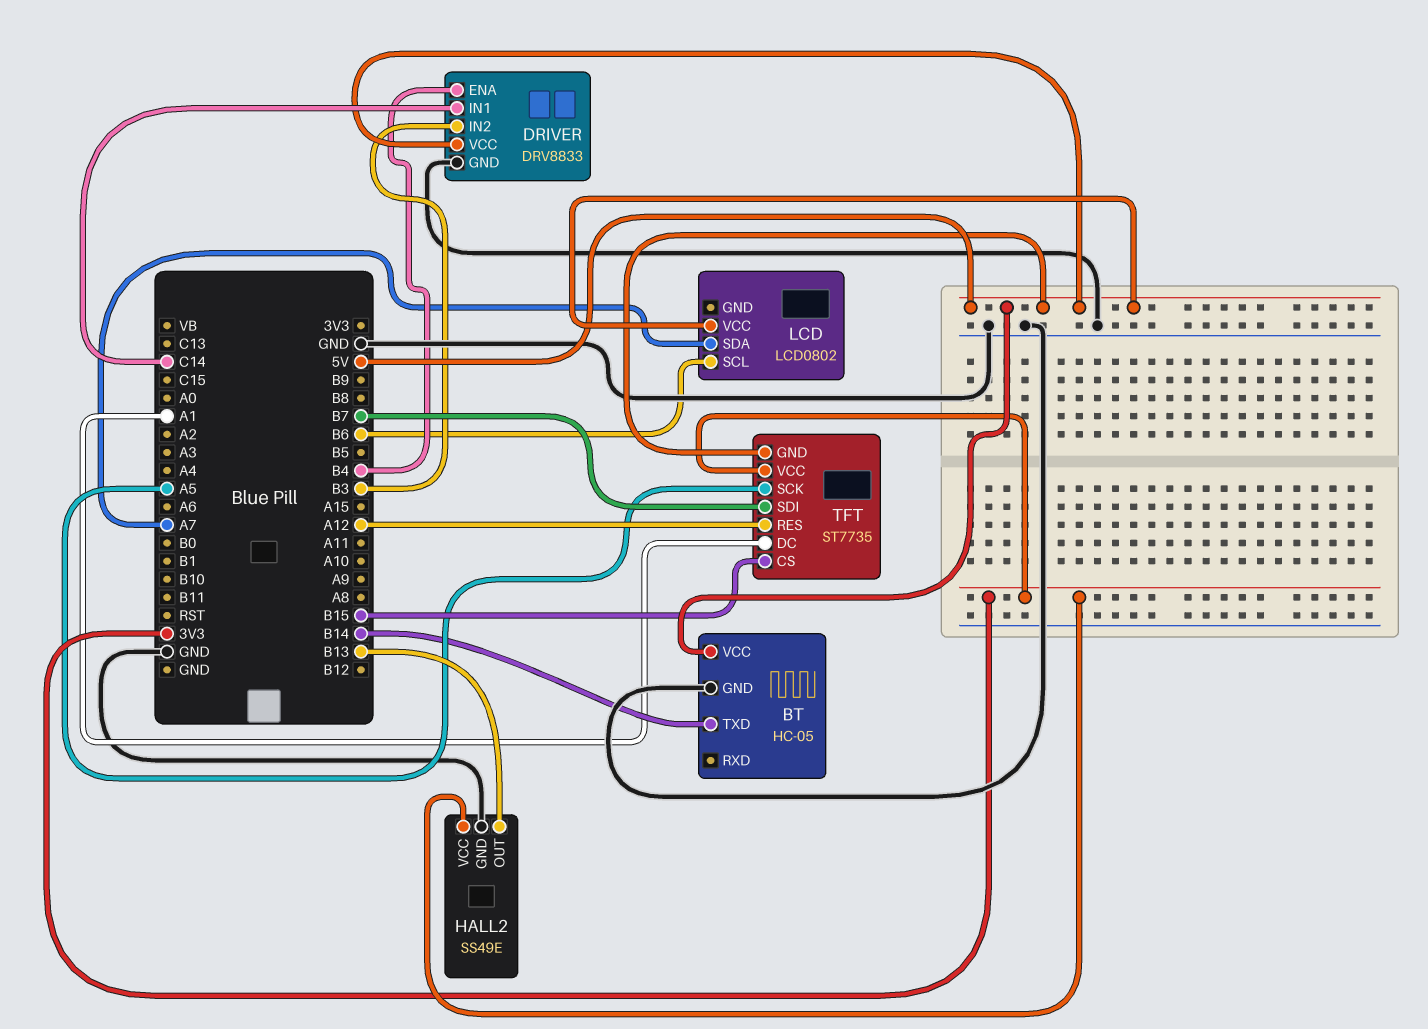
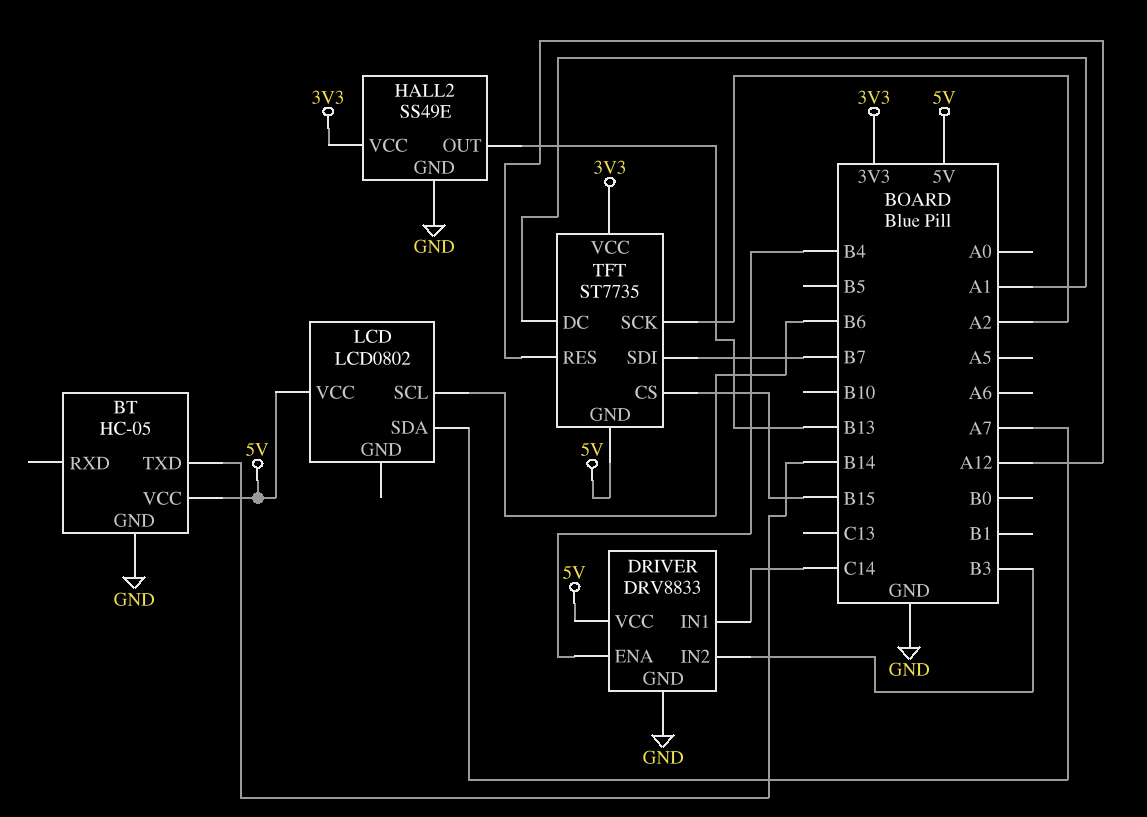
TFT pin SCK: A5 -> A2

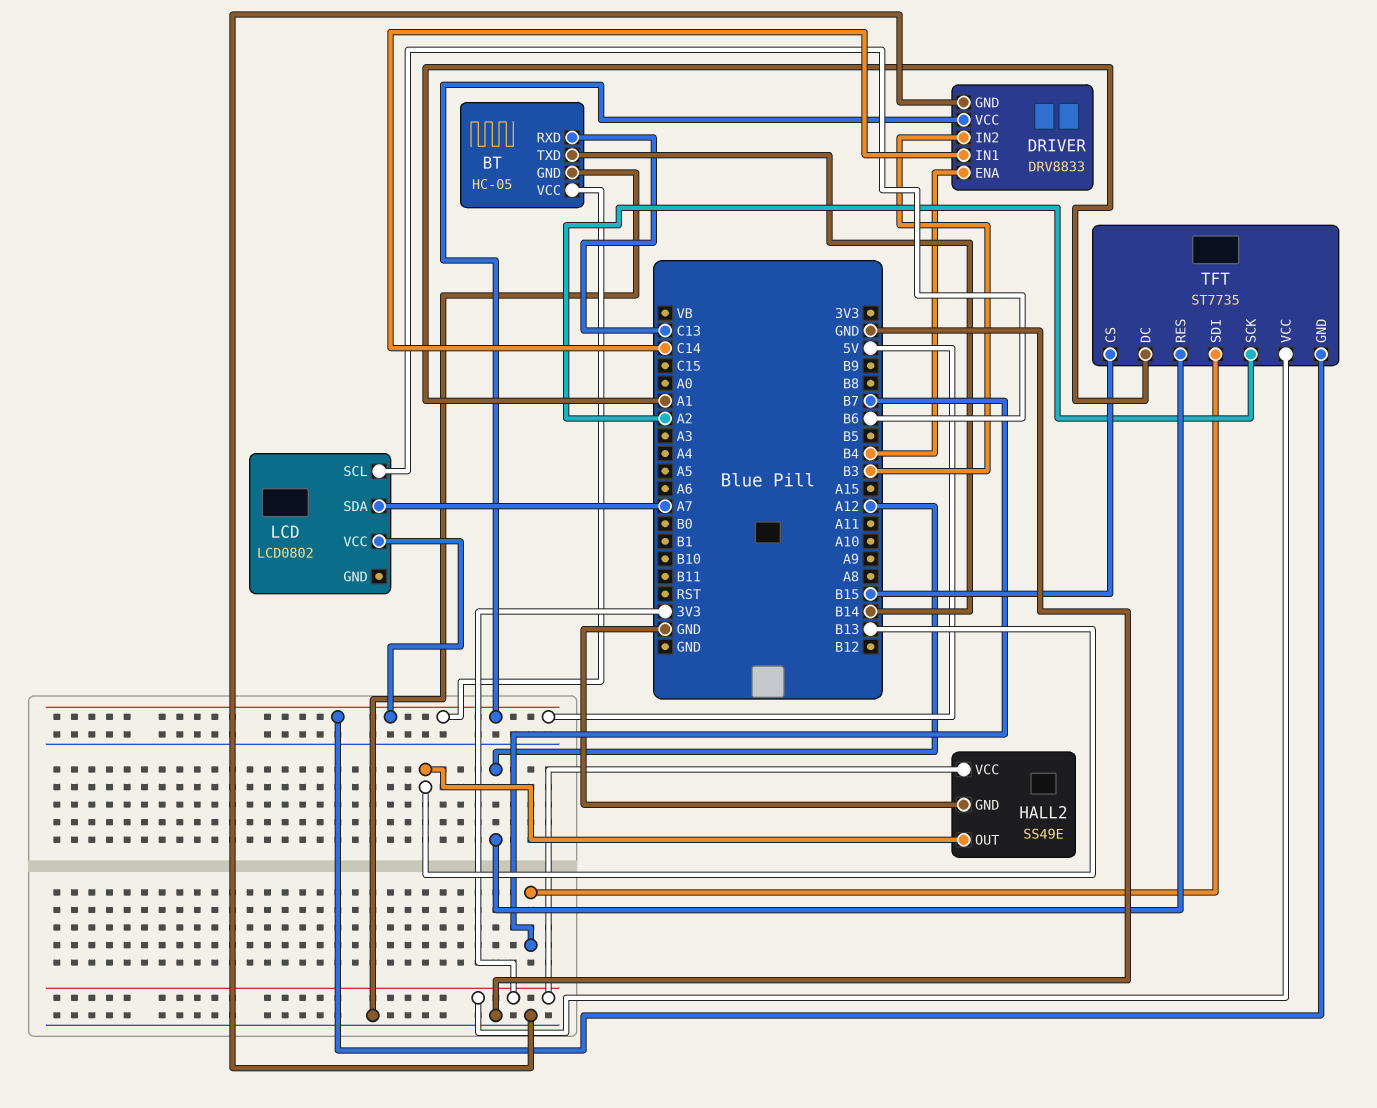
BT pin RXD: none -> C13

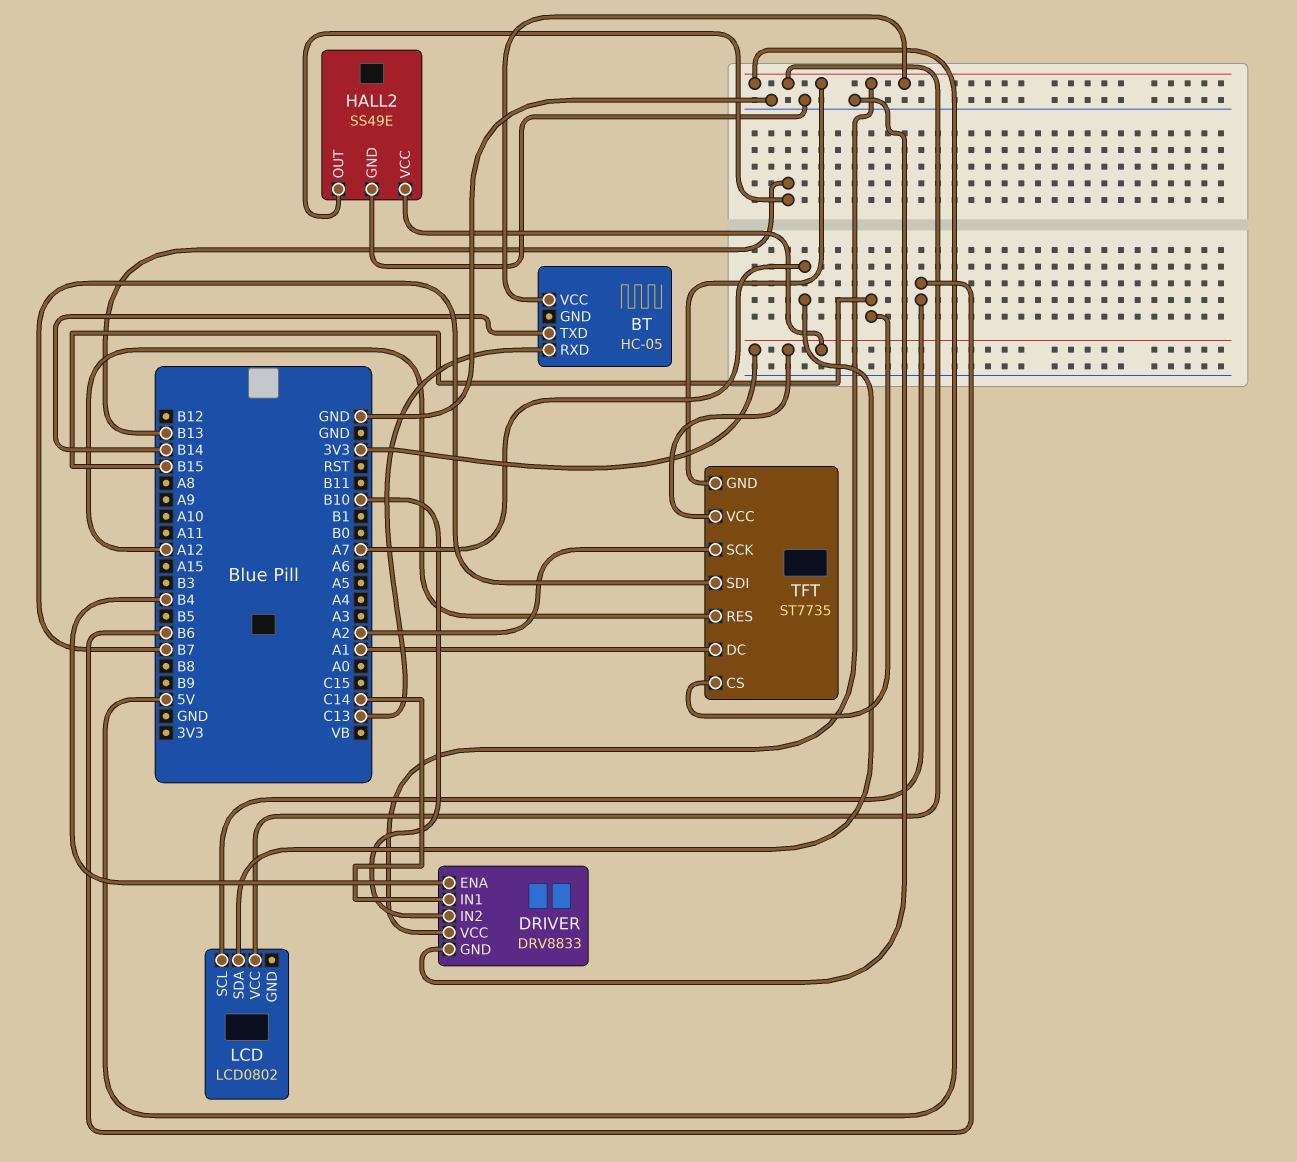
BT pin GND: GND -> none
DRIVER pin IN2: B3 -> B10

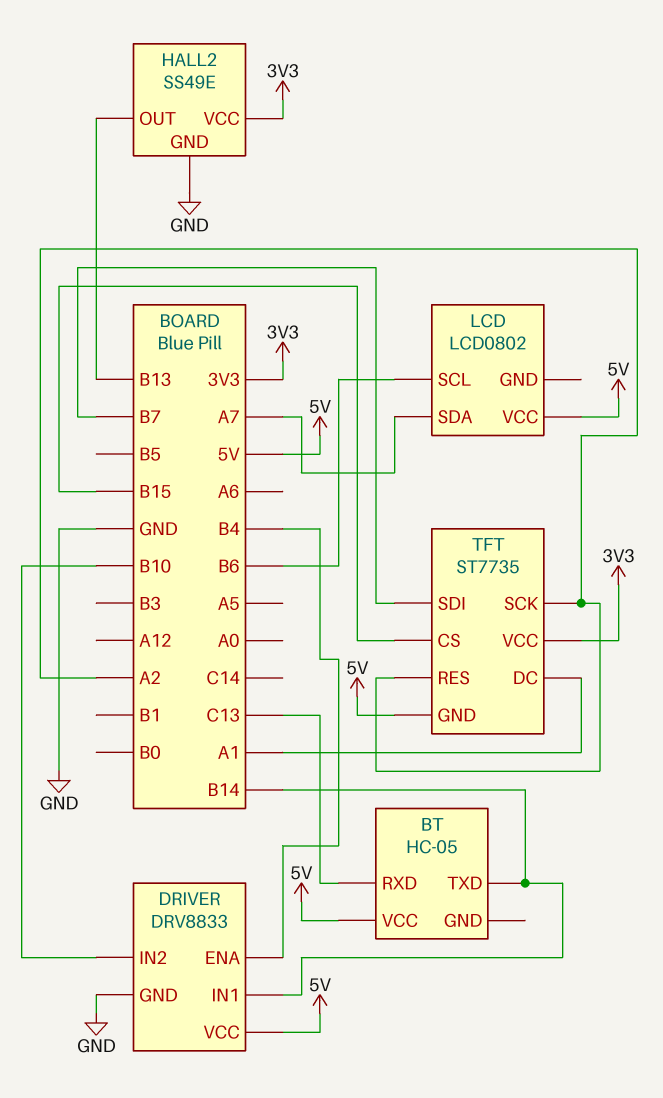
DRIVER pin IN1: C14 -> B14
TFT pin RES: A12 -> A2

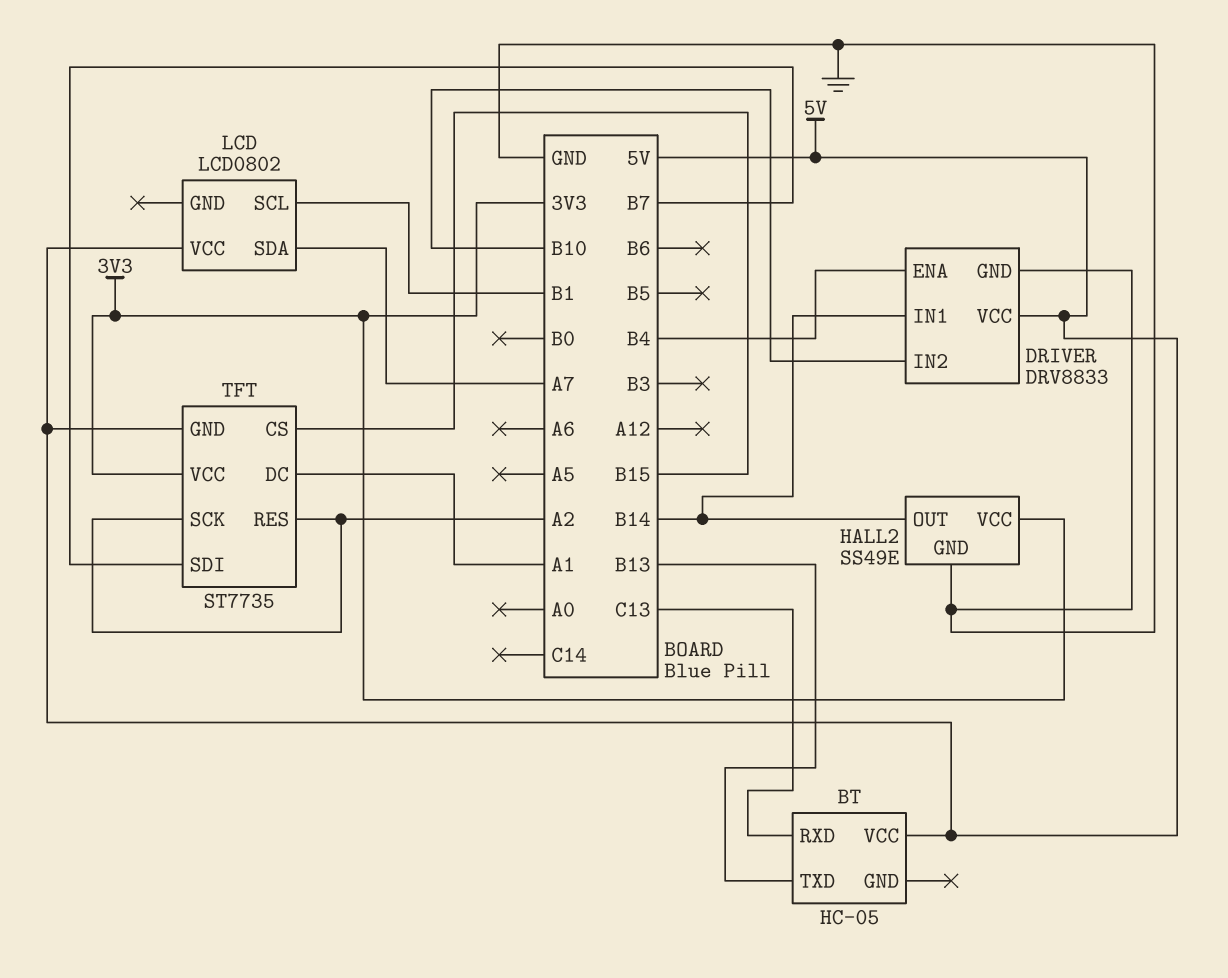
BT pin TXD: B14 -> B13
HALL2 pin OUT: B13 -> B14
LCD pin SCL: B6 -> B1

